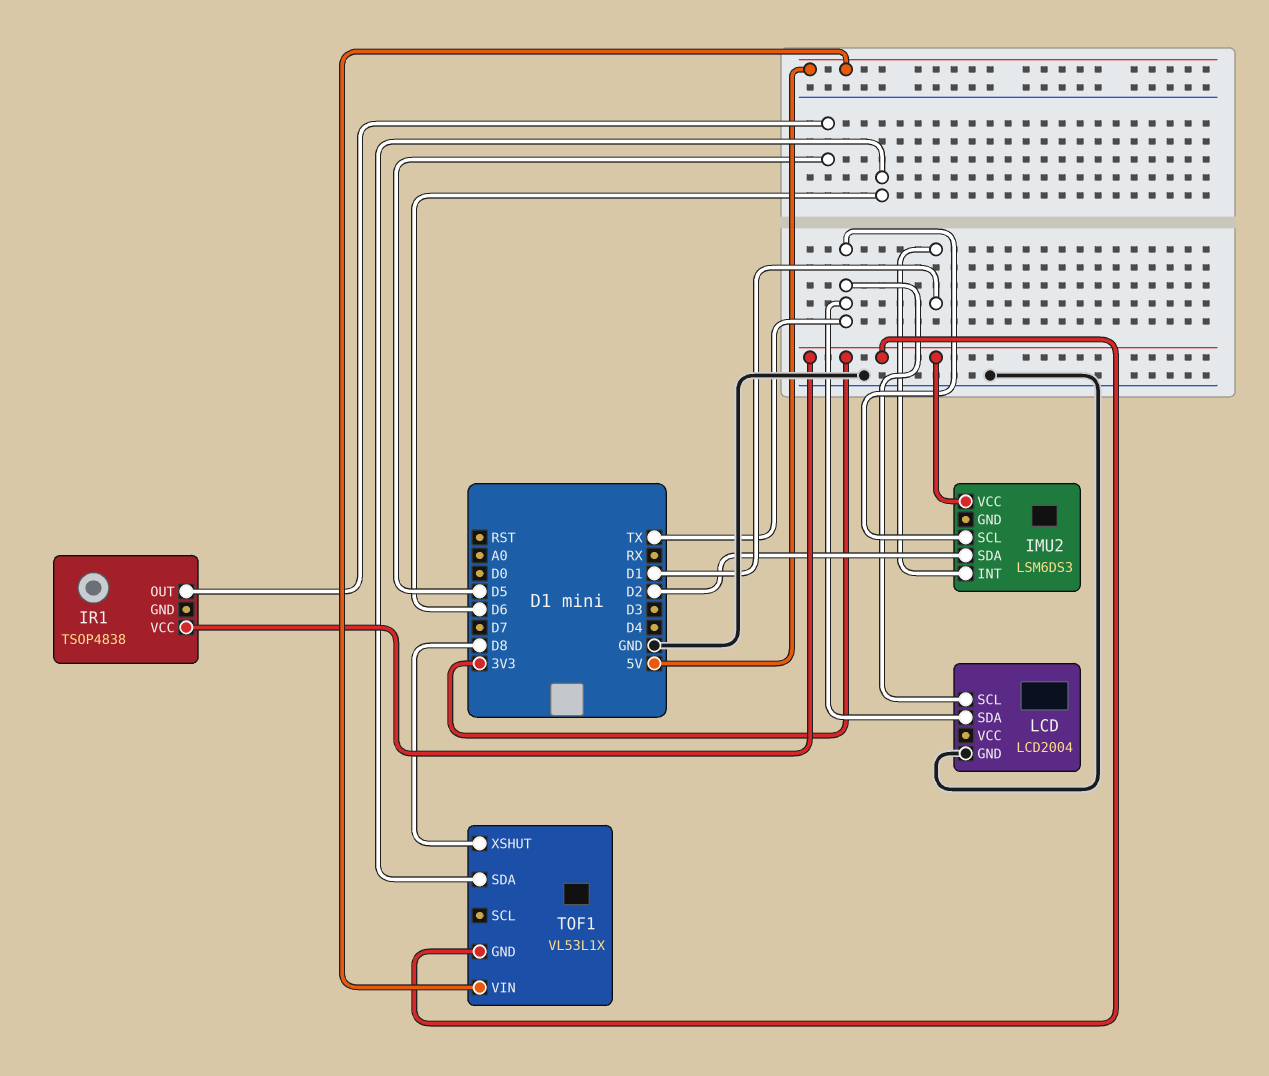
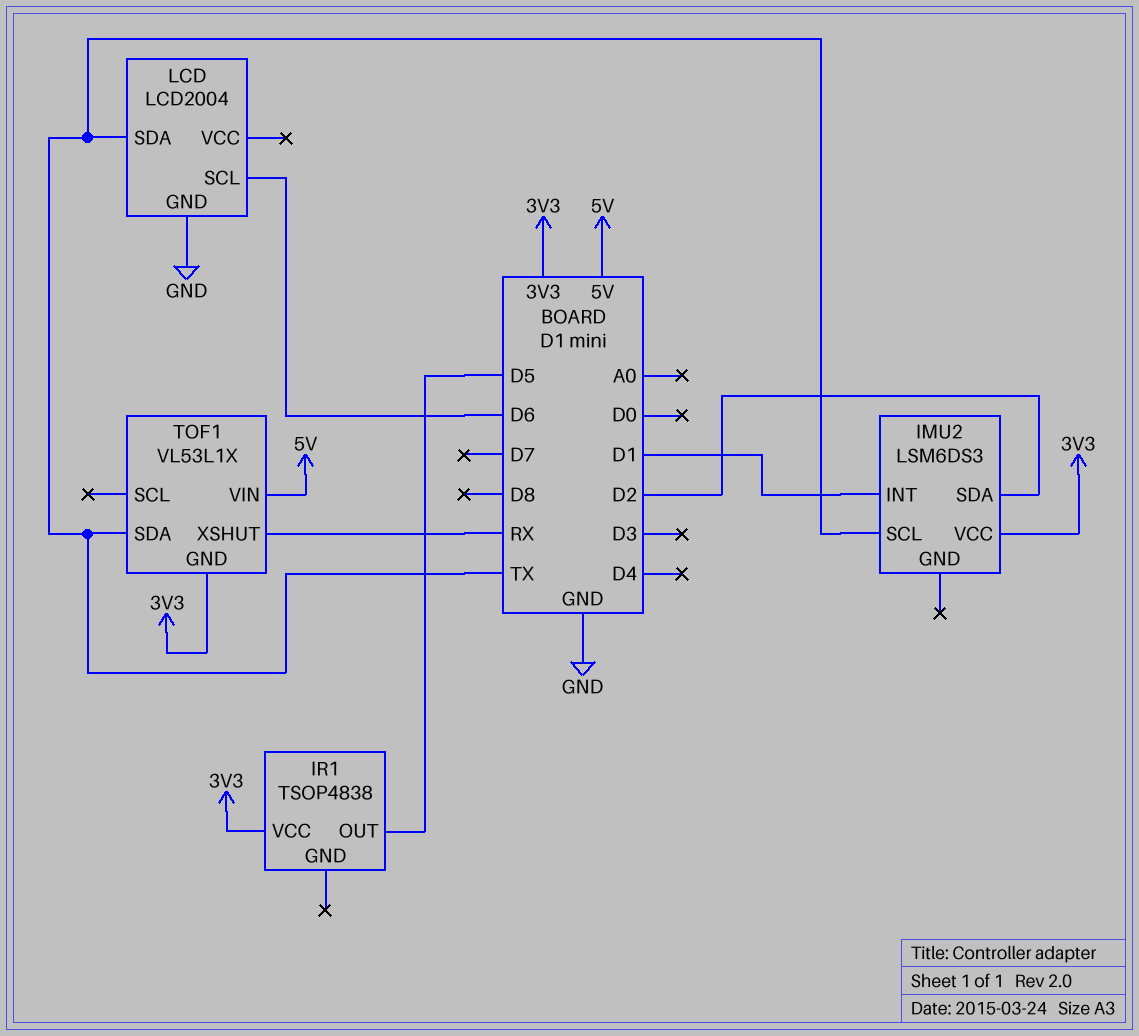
LCD pin SCL: TX -> D6
TOF1 pin SDA: D6 -> TX
TOF1 pin XSHUT: D8 -> RX

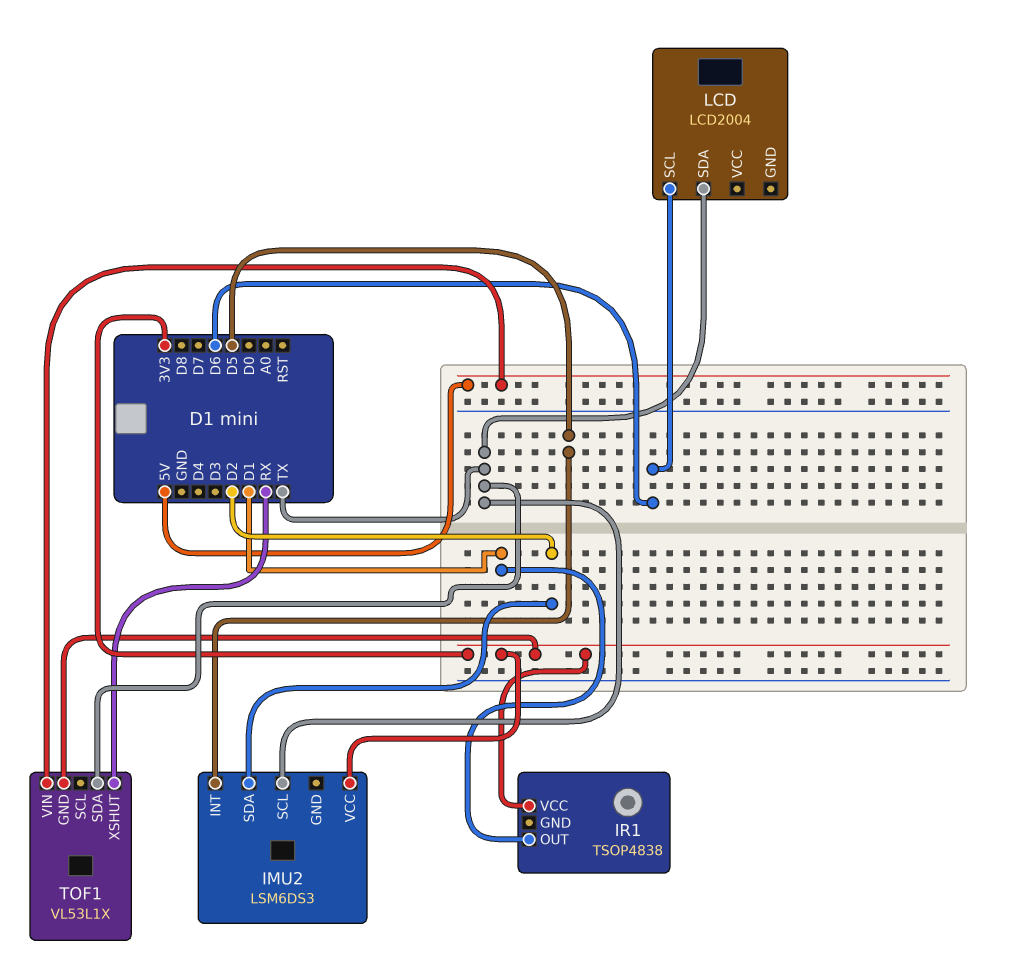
IMU2 pin INT: D1 -> D5
IR1 pin OUT: D5 -> D1
LCD pin GND: GND -> none

